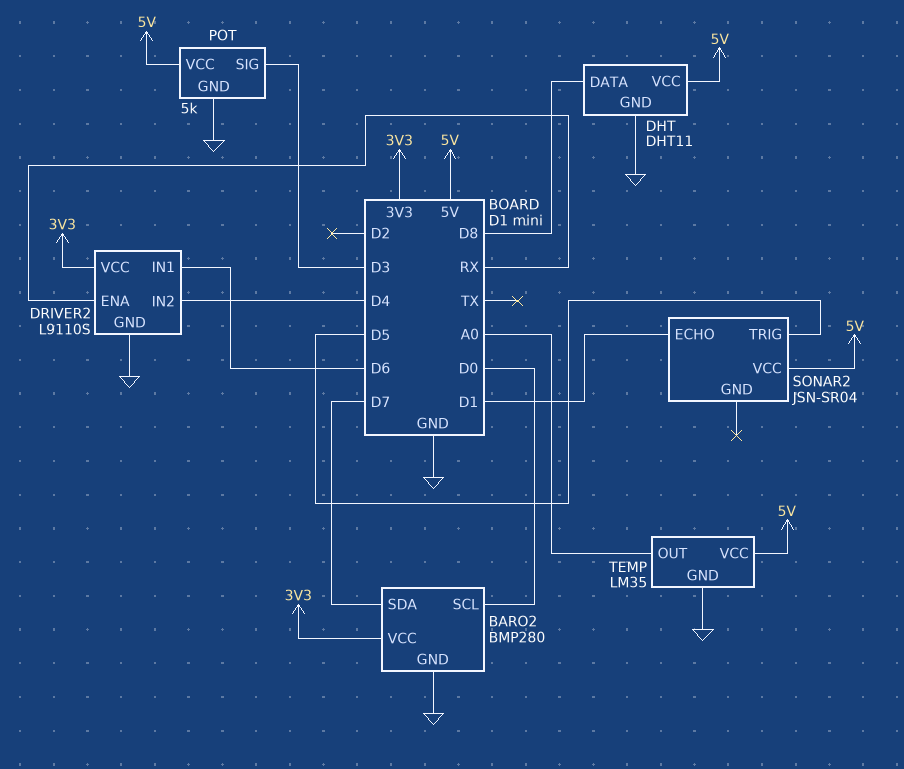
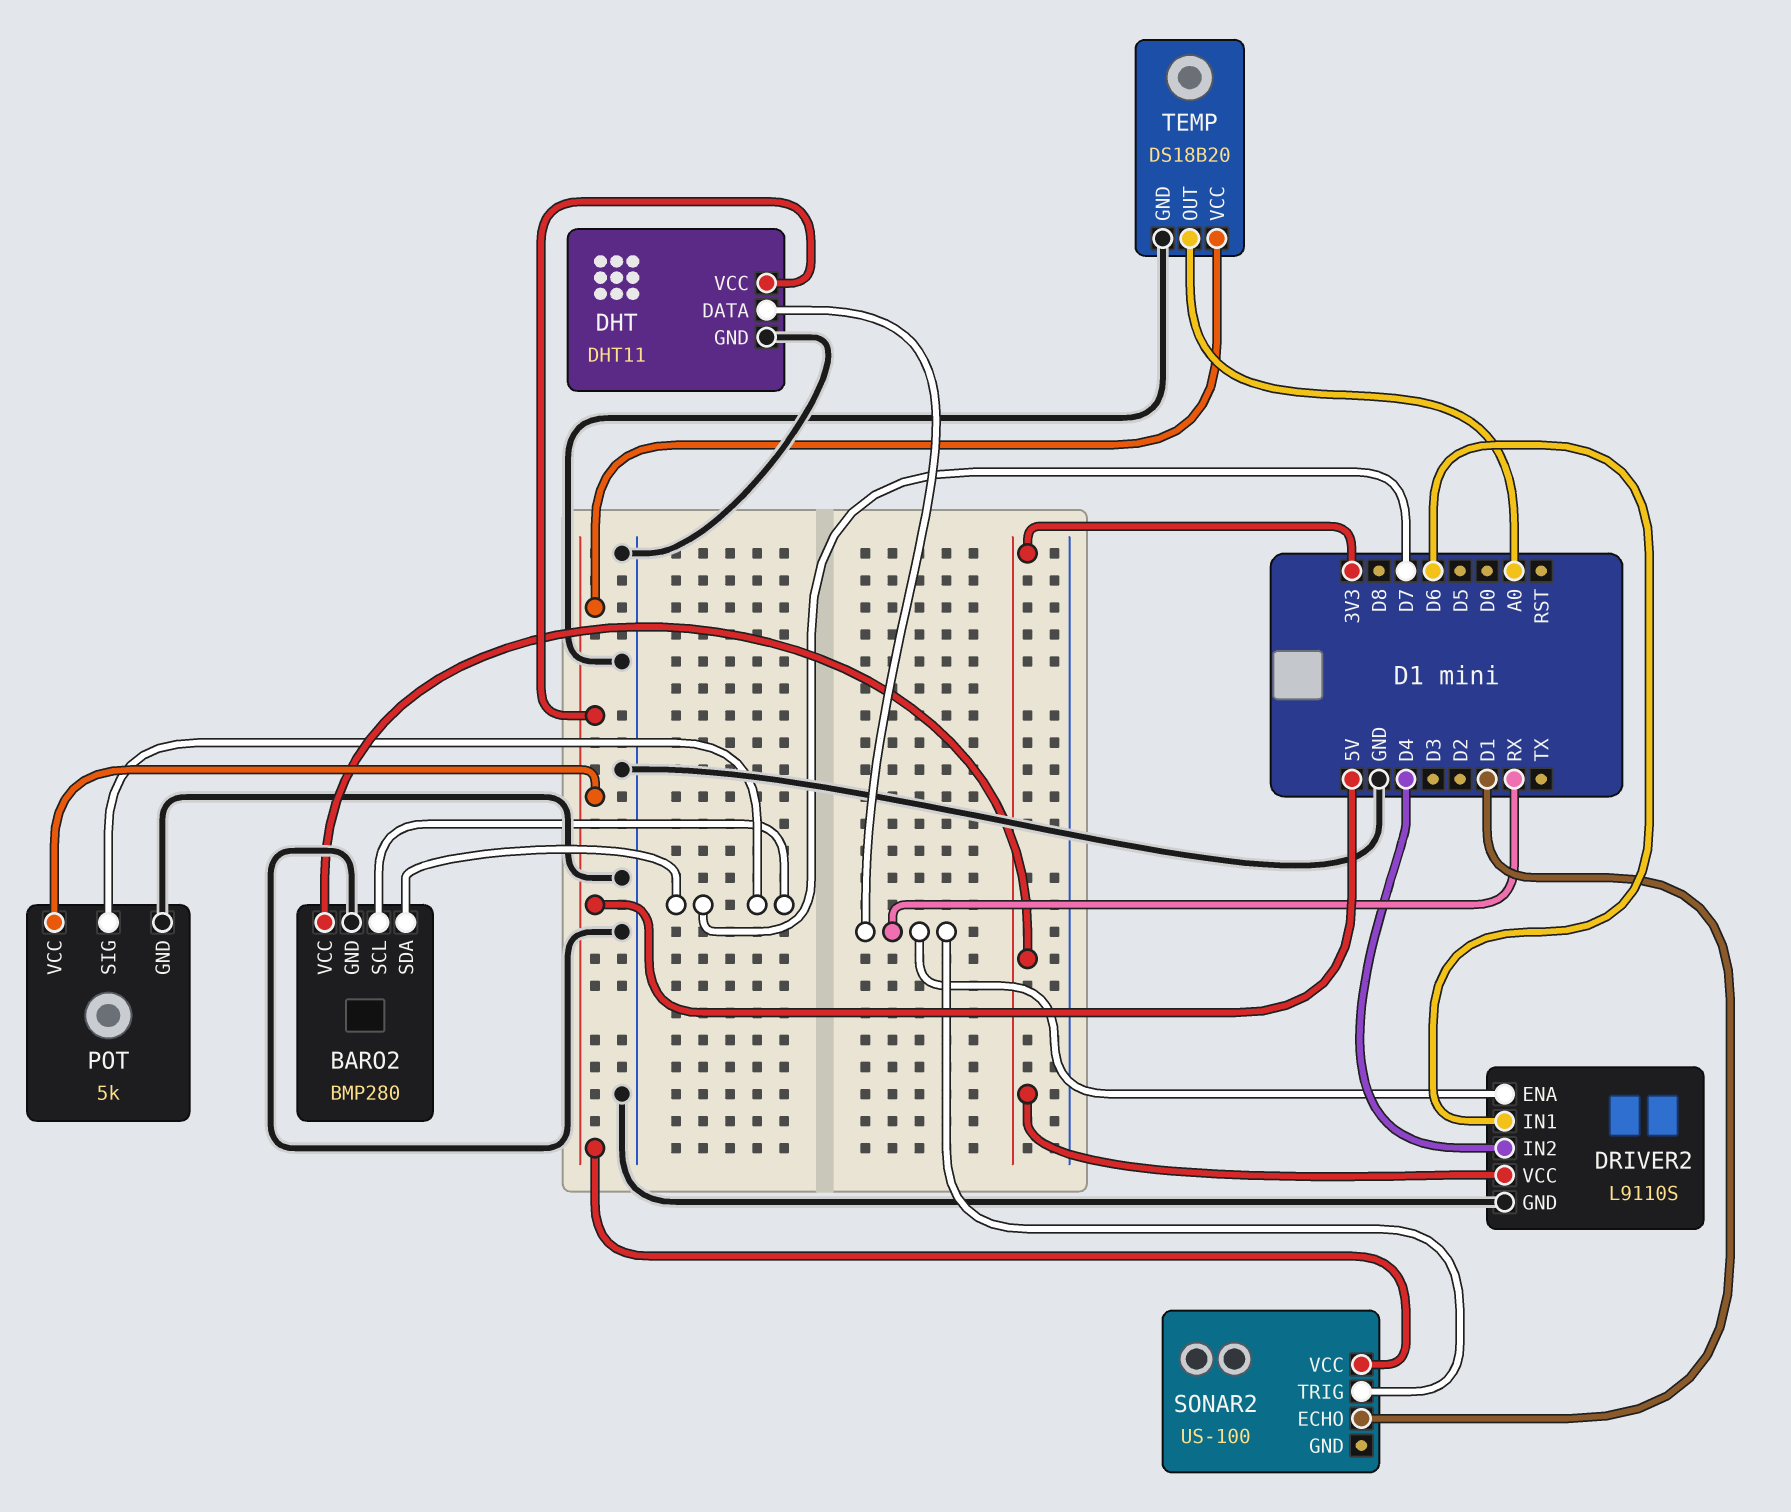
BARO2 pin SCL: D0 -> D7
DHT pin DATA: D8 -> RX
POT pin SIG: D3 -> D7
SONAR2: JSN-SR04 -> US-100
SONAR2 pin TRIG: D5 -> RX
TEMP: LM35 -> DS18B20

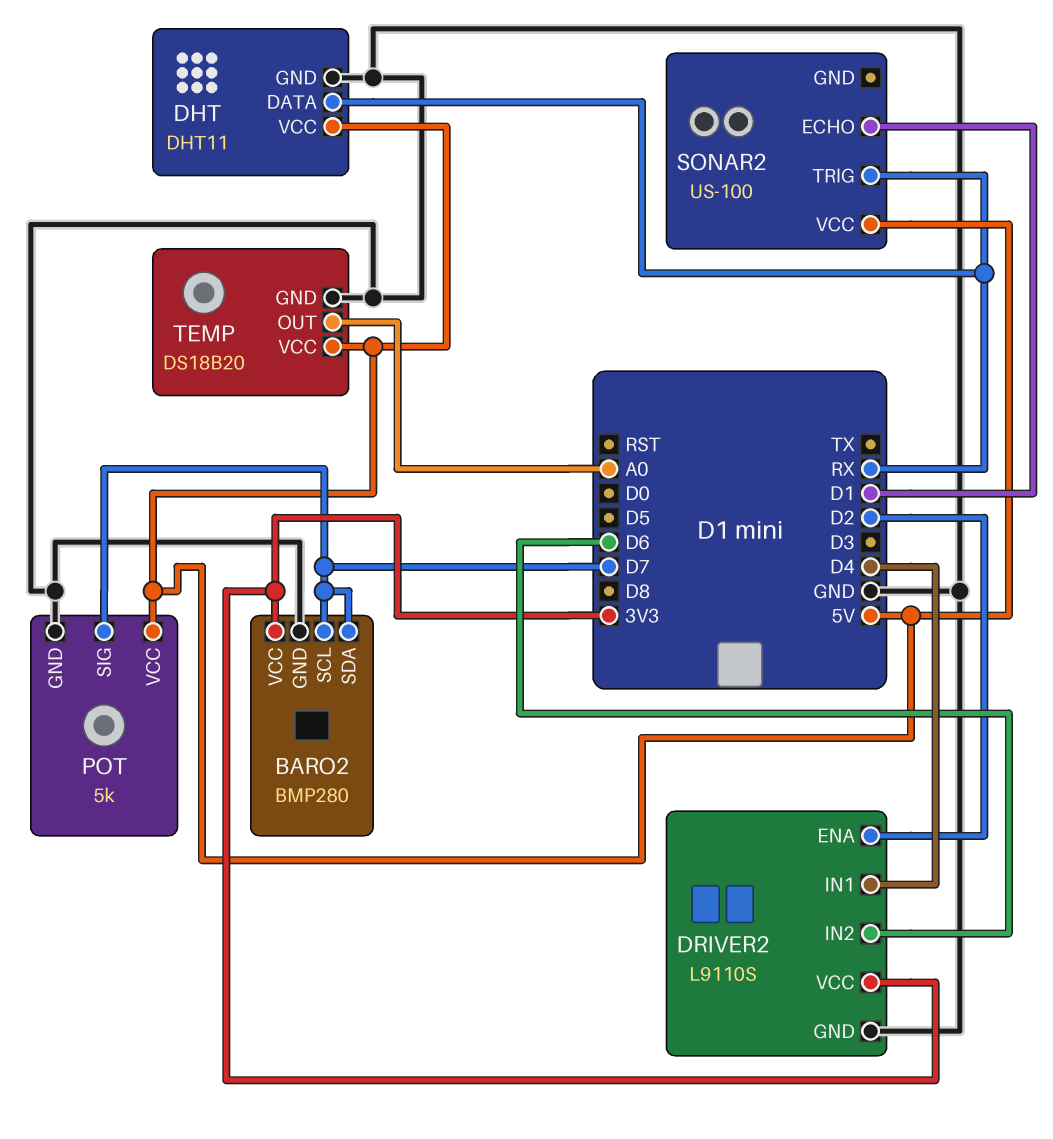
DRIVER2 pin ENA: RX -> D2
DRIVER2 pin IN1: D6 -> D4
DRIVER2 pin IN2: D4 -> D6

